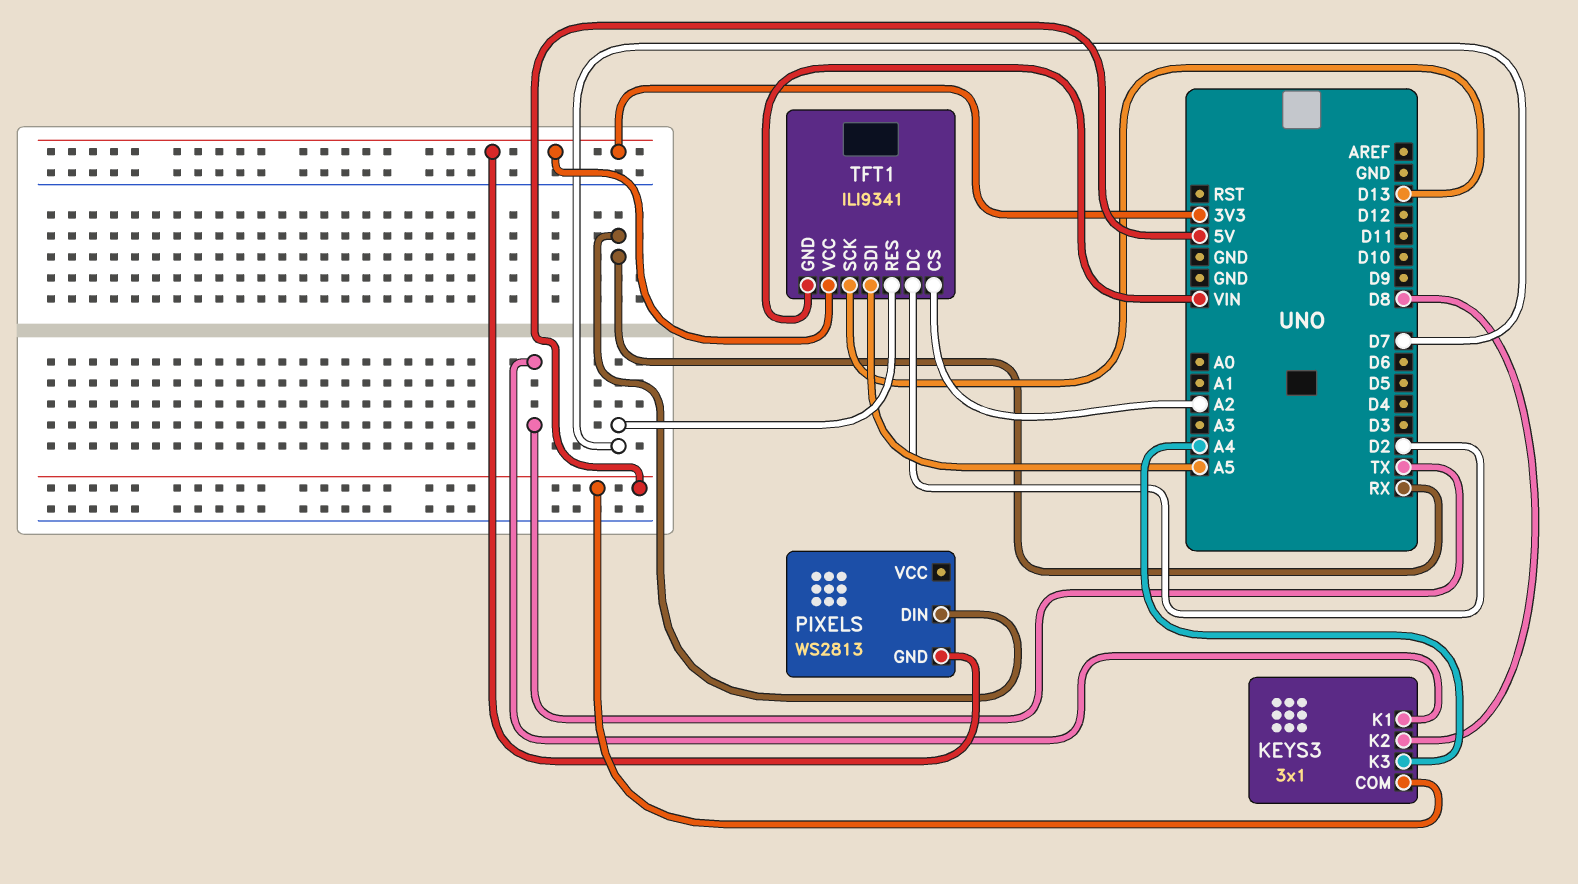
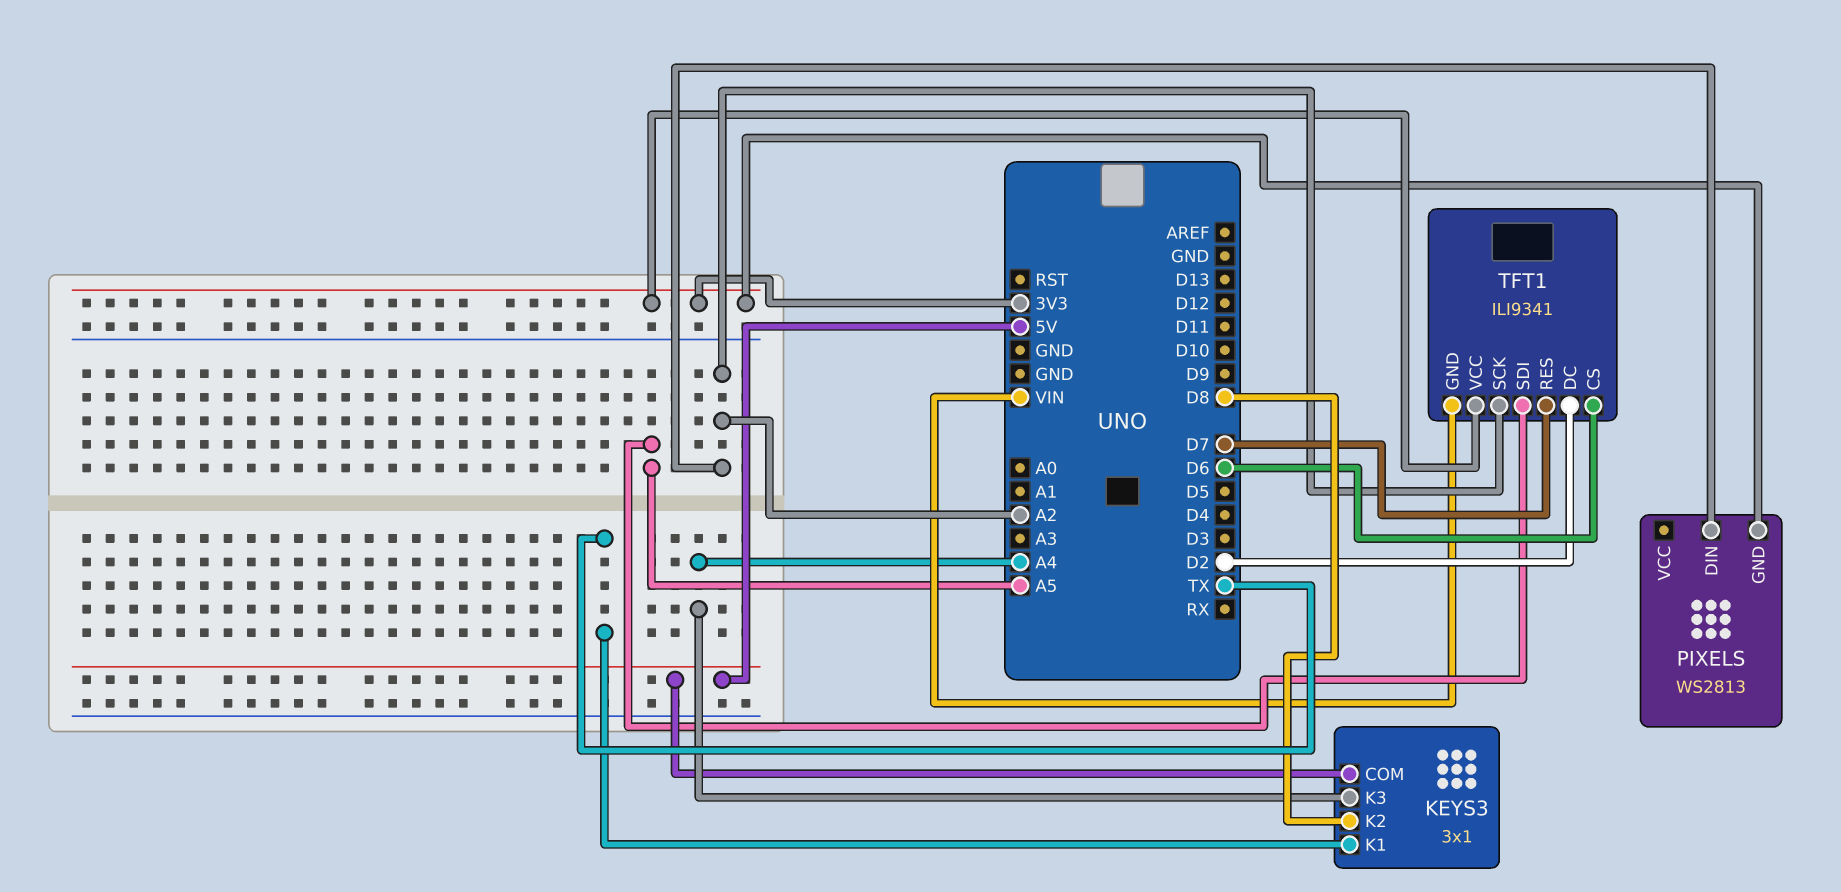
PIXELS pin DIN: RX -> A2
TFT1 pin CS: A2 -> D6
TFT1 pin SCK: D13 -> A2

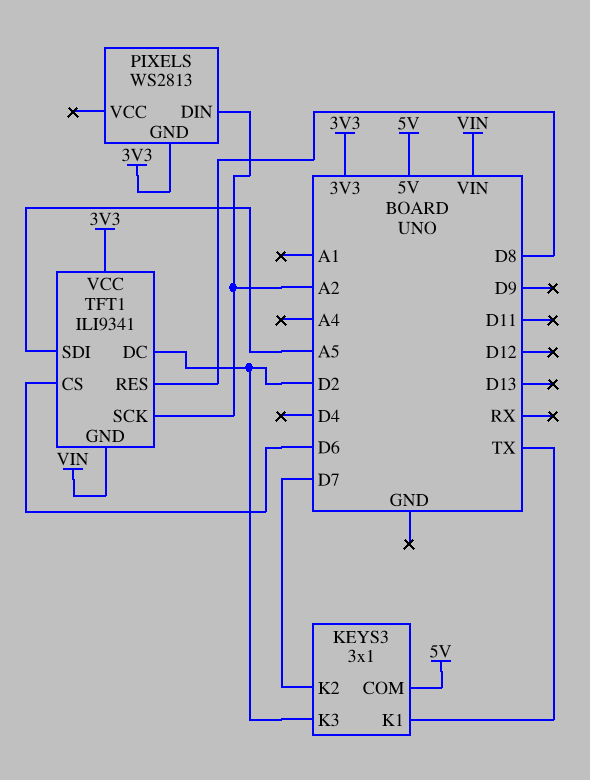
KEYS3 pin K2: D8 -> D7
KEYS3 pin K3: A4 -> D2
TFT1 pin RES: D7 -> D8

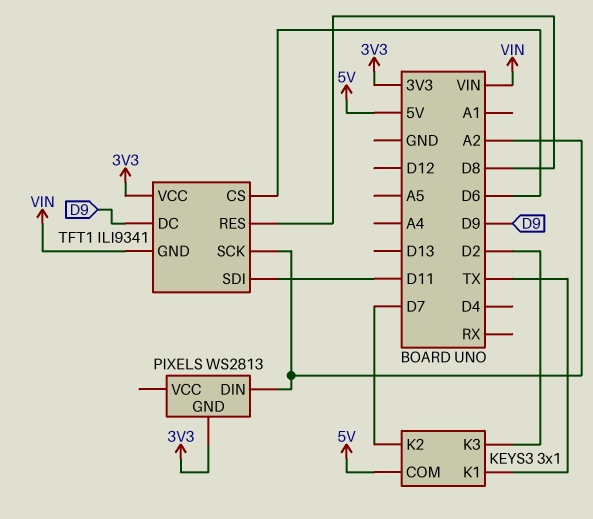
TFT1 pin DC: D2 -> D9
TFT1 pin SDI: A5 -> D11

